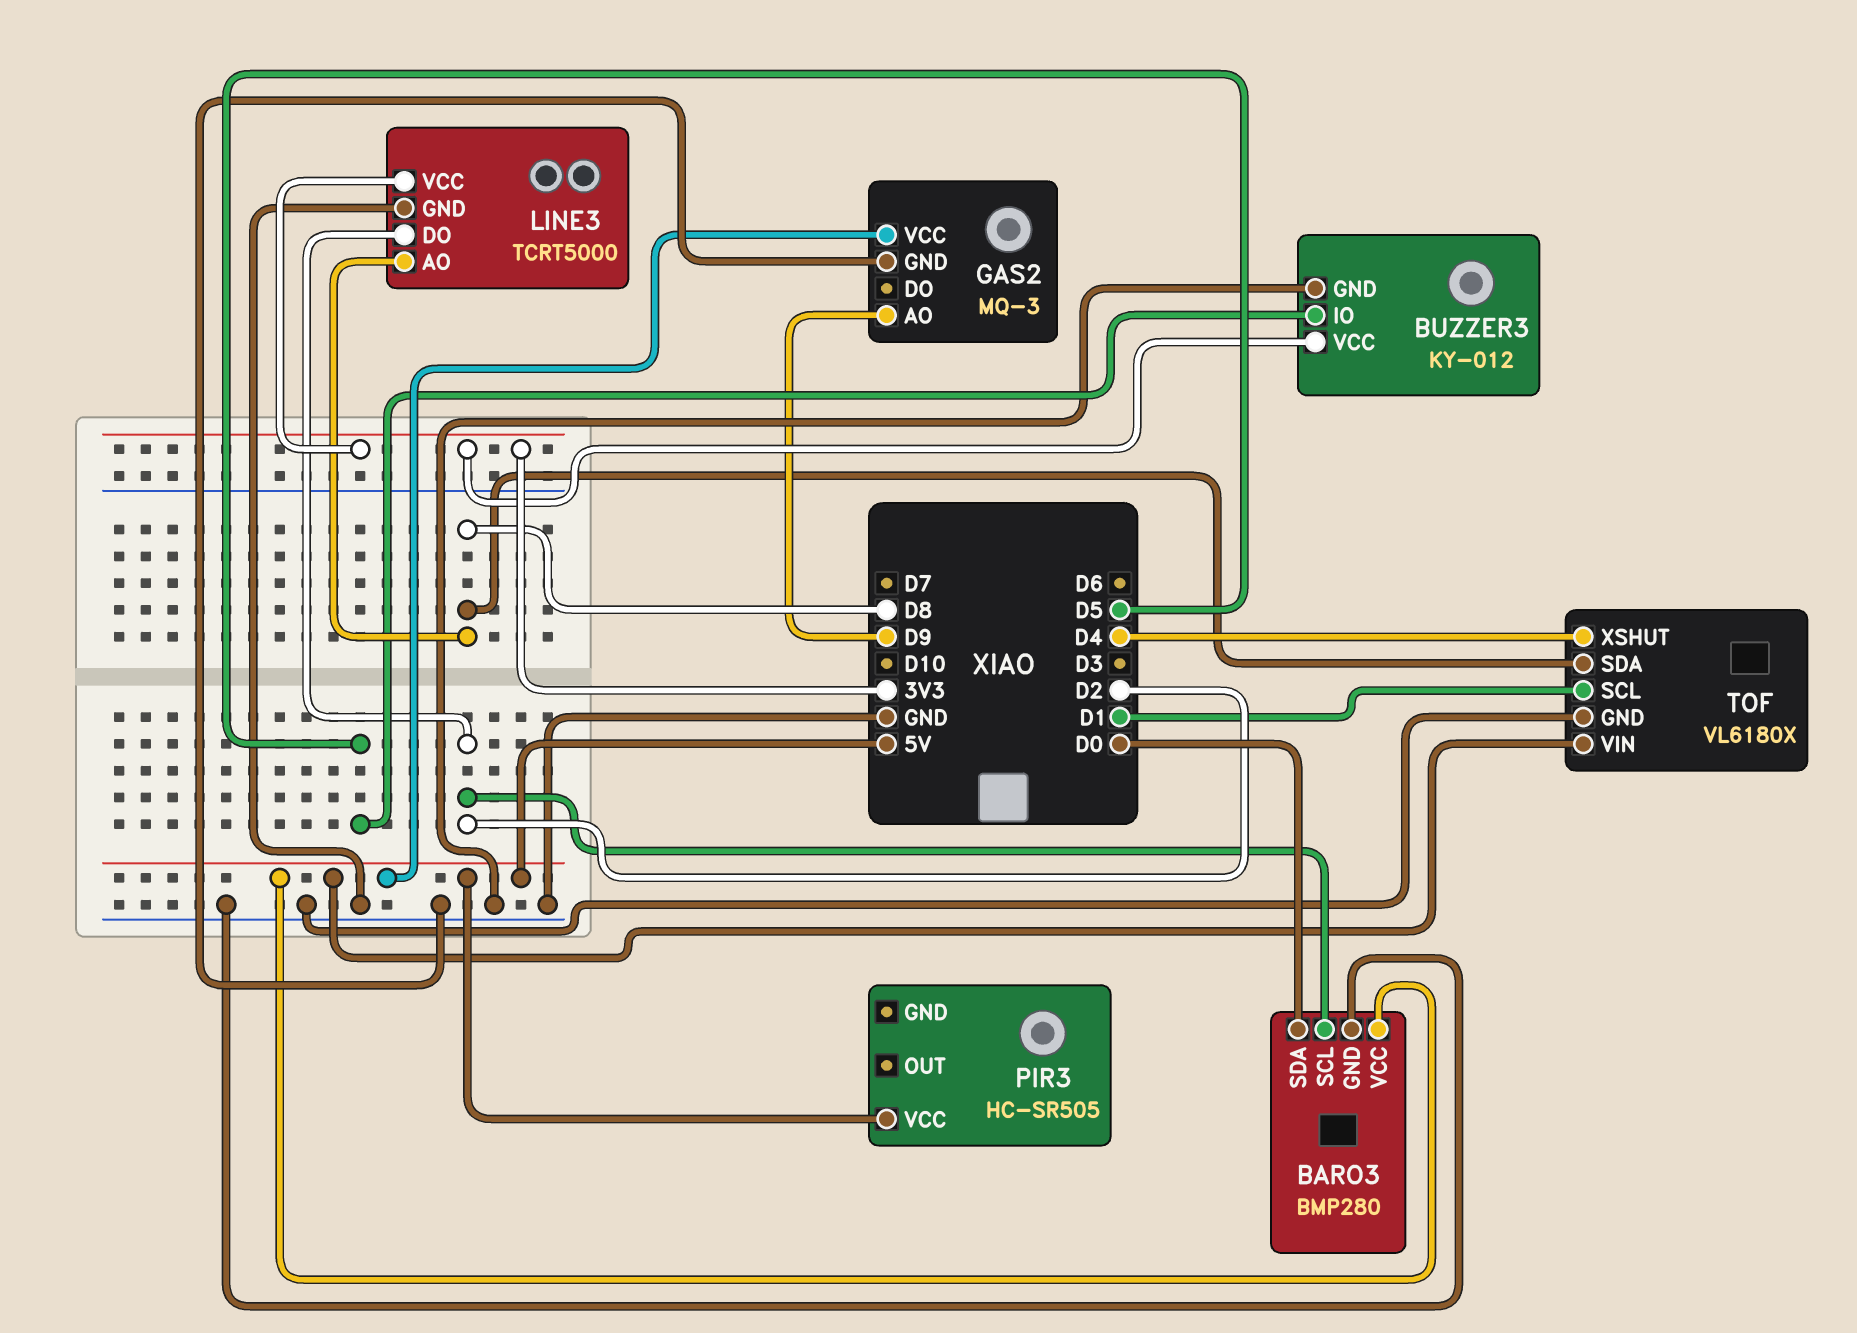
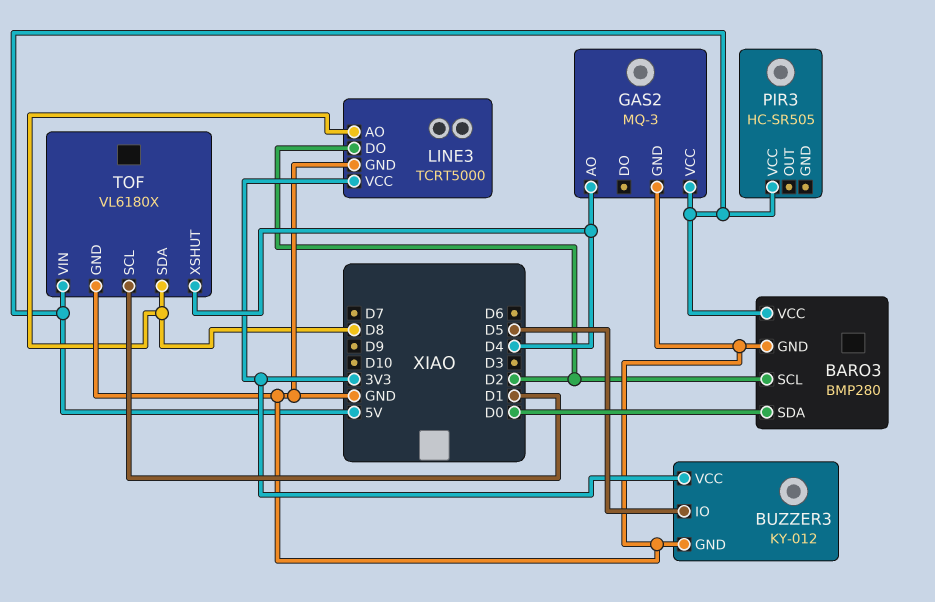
GAS2 pin AO: D9 -> D4

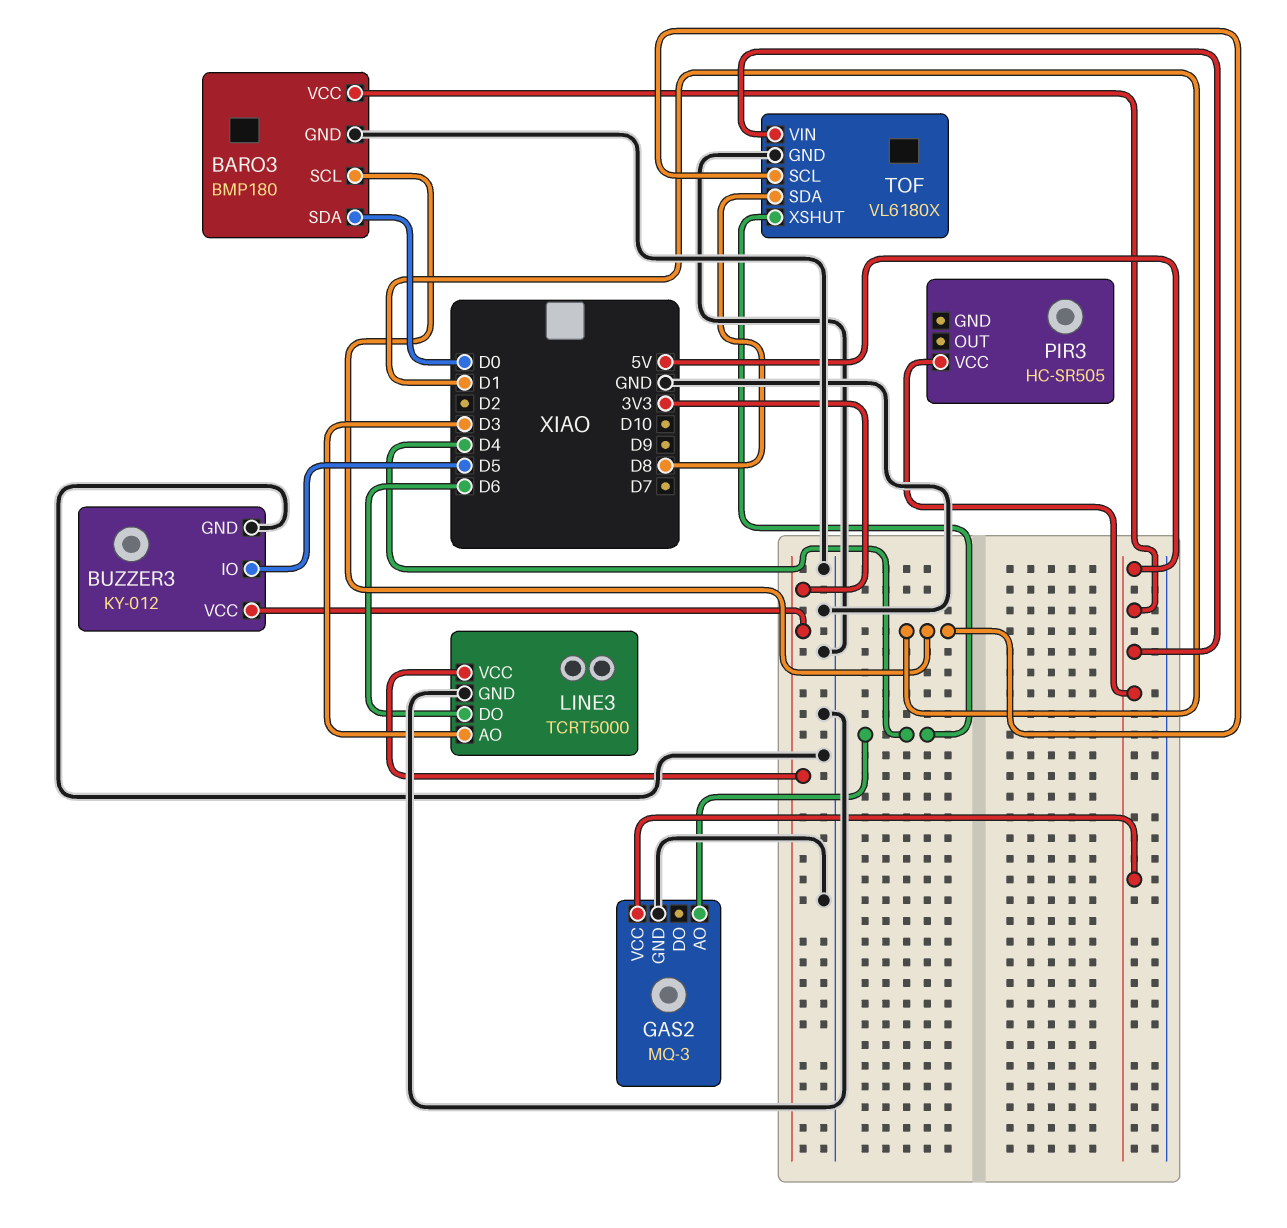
BARO3: BMP280 -> BMP180
BARO3 pin SCL: D2 -> D1
LINE3 pin AO: D8 -> D3
LINE3 pin DO: D2 -> D6

